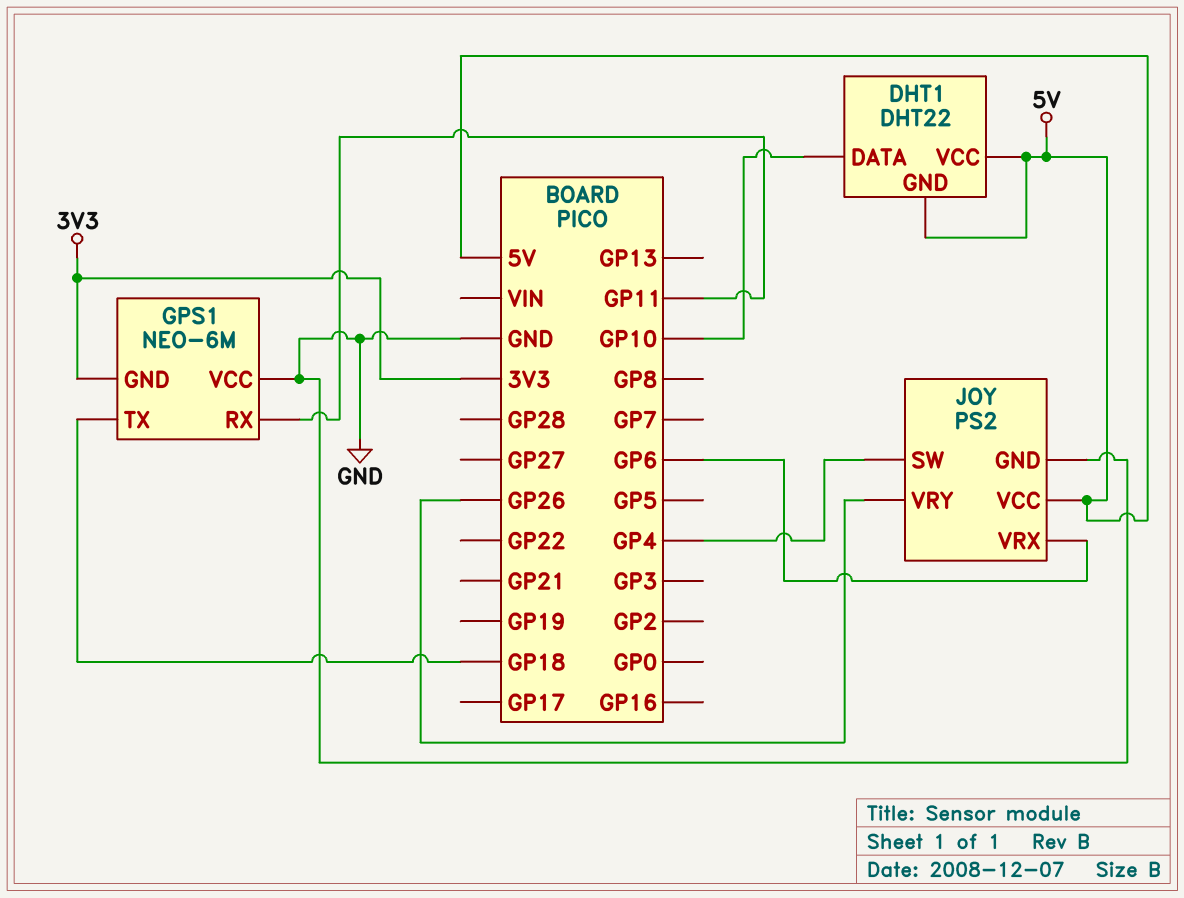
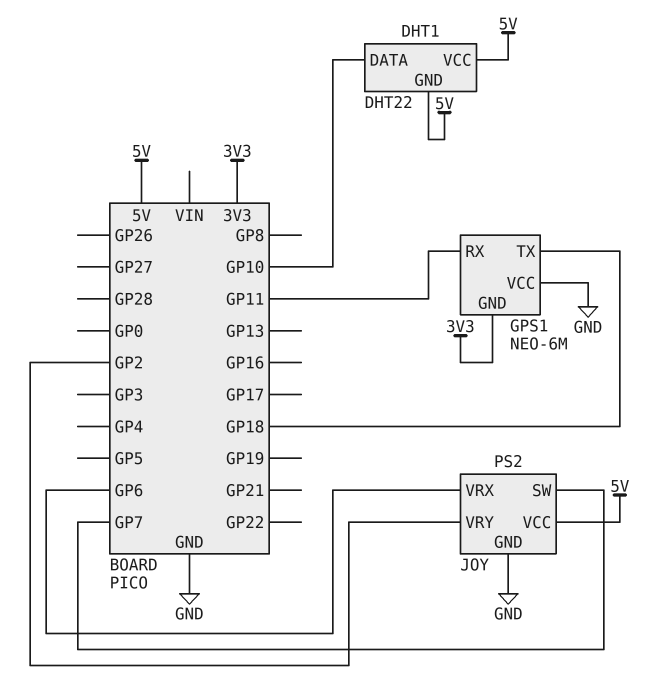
JOY pin SW: GP4 -> GP7
JOY pin VRY: GP26 -> GP2

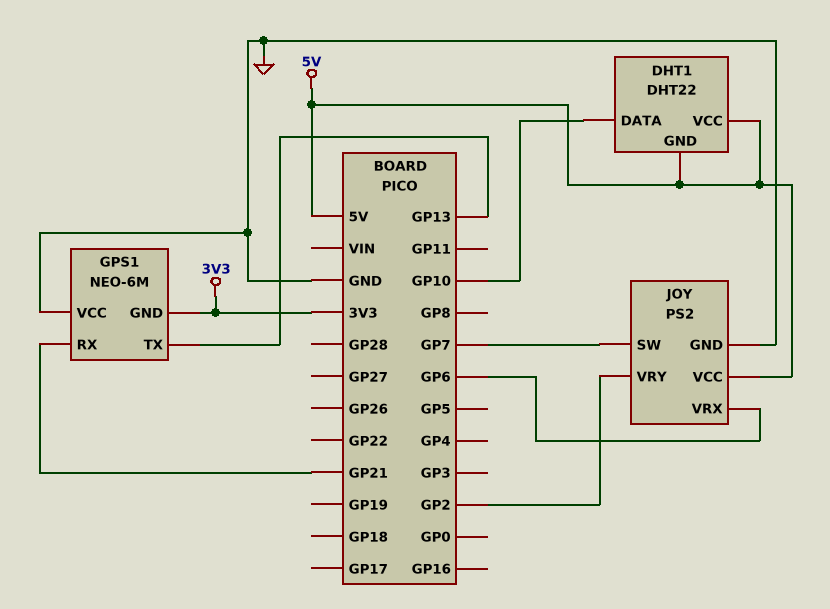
GPS1 pin RX: GP11 -> GP21
GPS1 pin TX: GP18 -> GP13

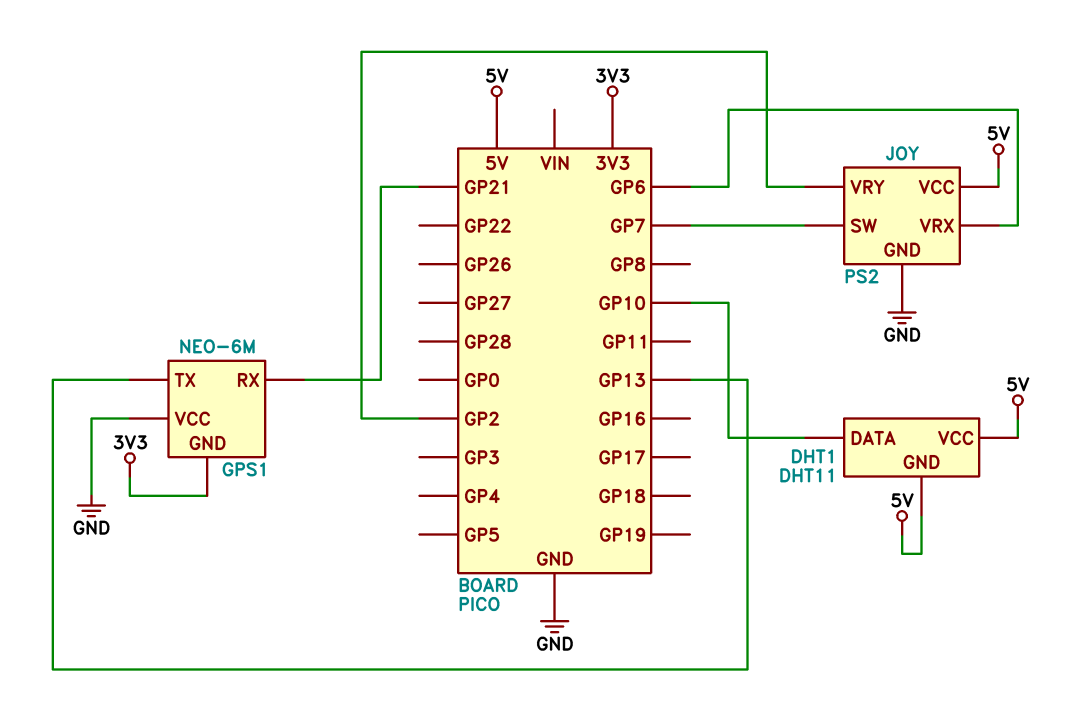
DHT1: DHT22 -> DHT11

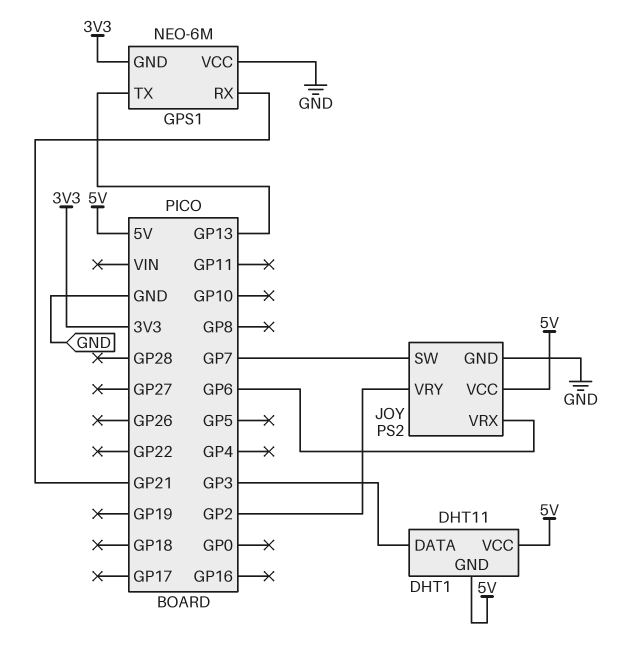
DHT1 pin DATA: GP10 -> GP3

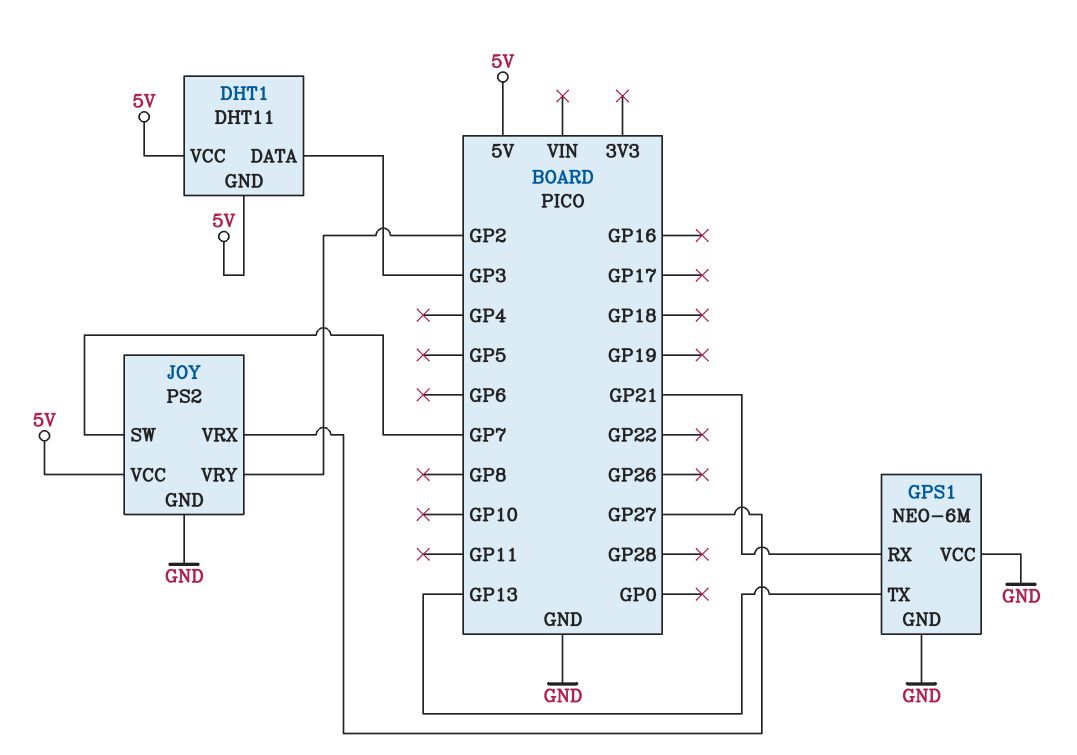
GPS1 pin GND: 3V3 -> GND
JOY pin VRX: GP6 -> GP27

